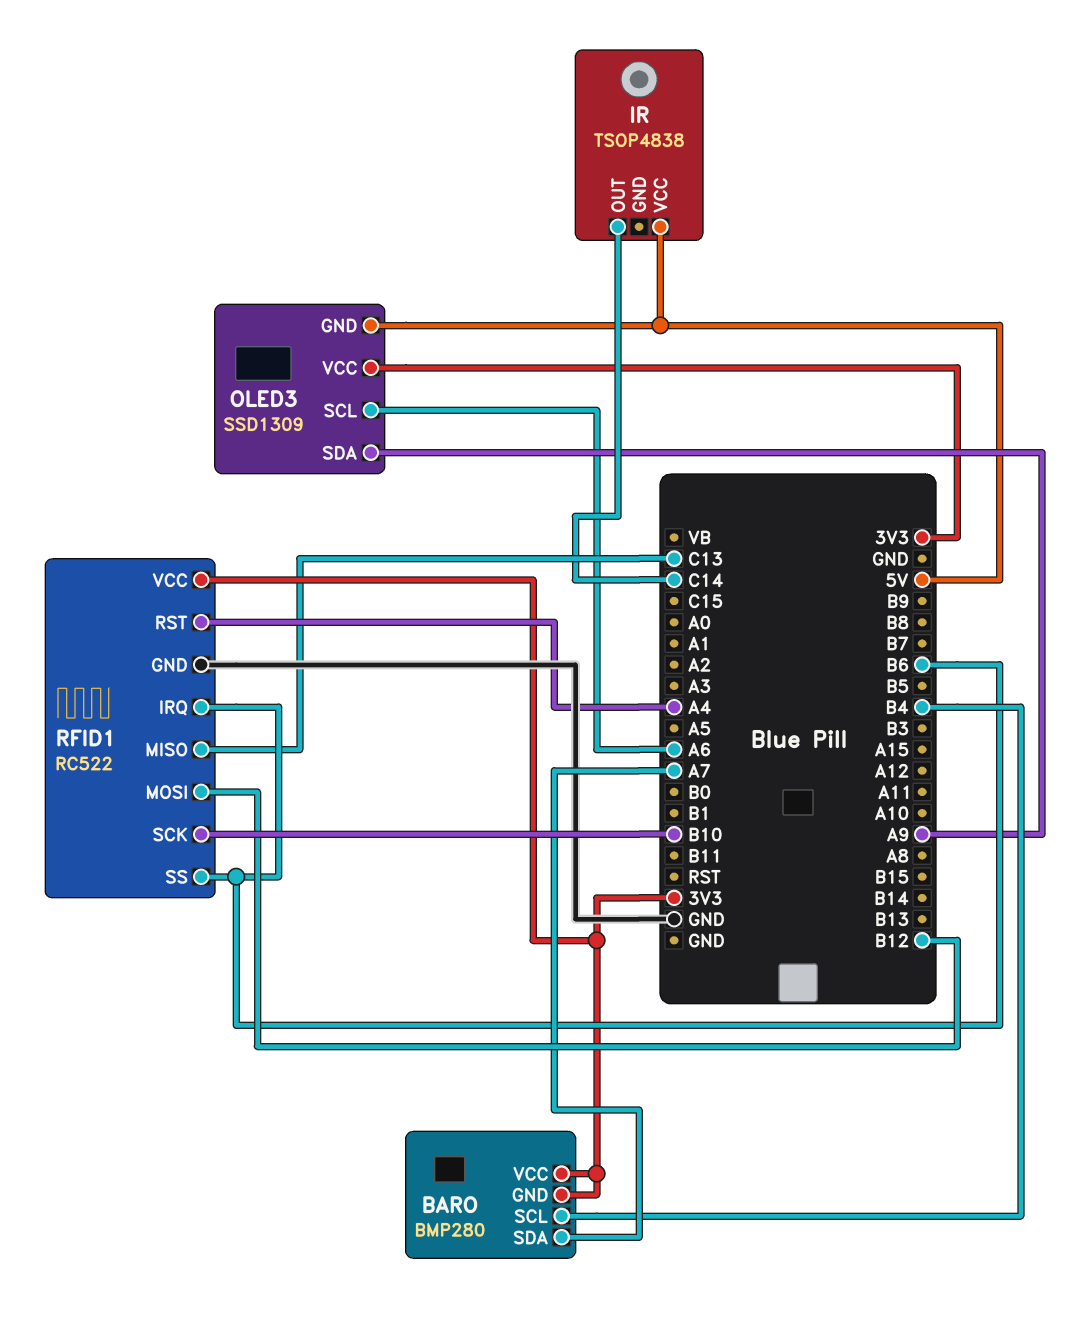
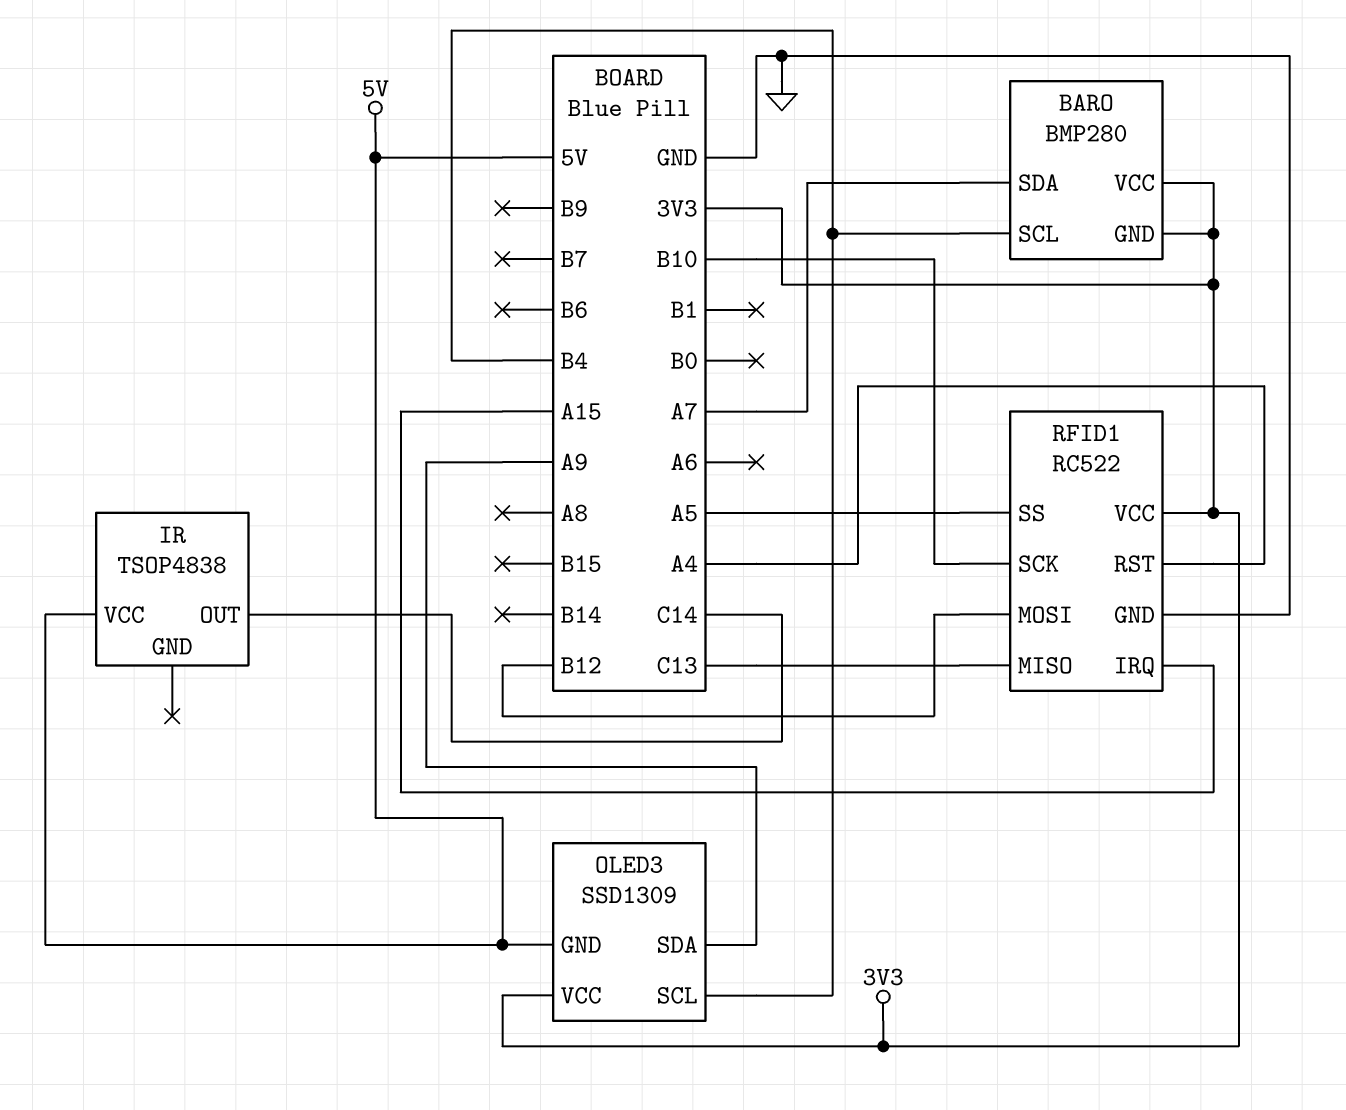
OLED3 pin SCL: A6 -> B4
RFID1 pin IRQ: B6 -> A15
RFID1 pin SS: B6 -> A5

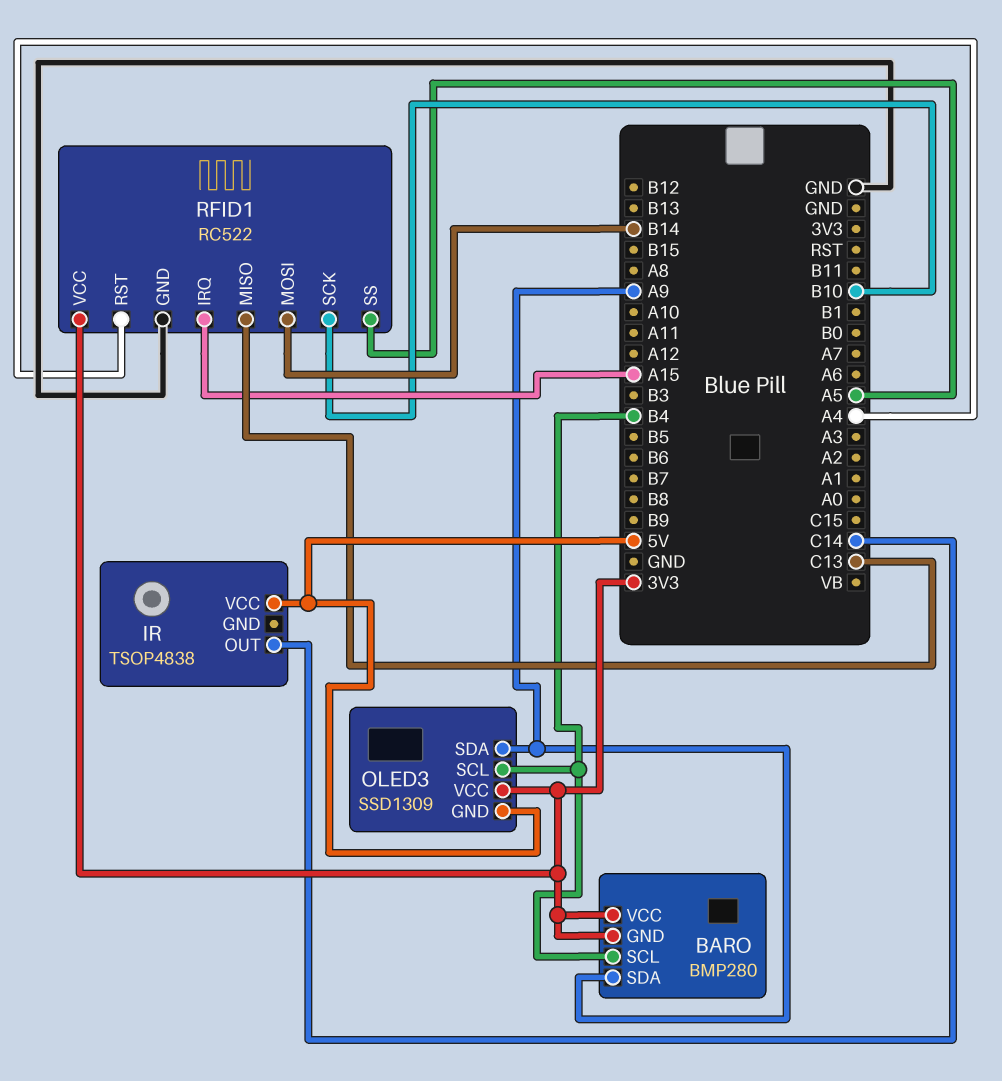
BARO pin SDA: A7 -> A9
RFID1 pin MOSI: B12 -> B14

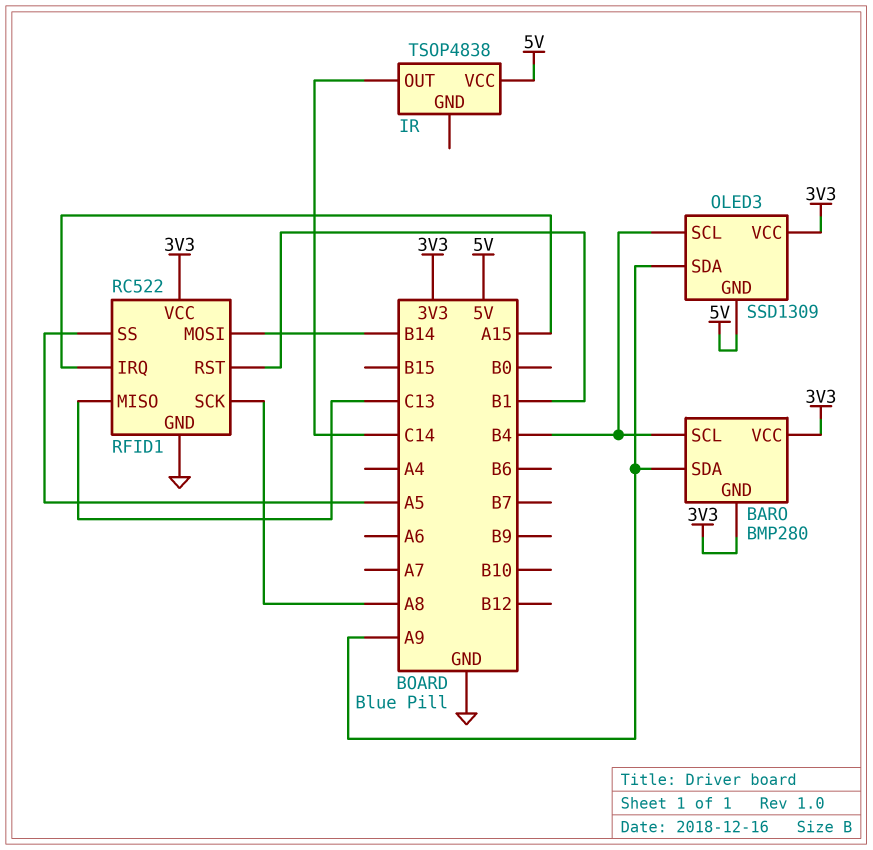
RFID1 pin RST: A4 -> B1
RFID1 pin SCK: B10 -> A8

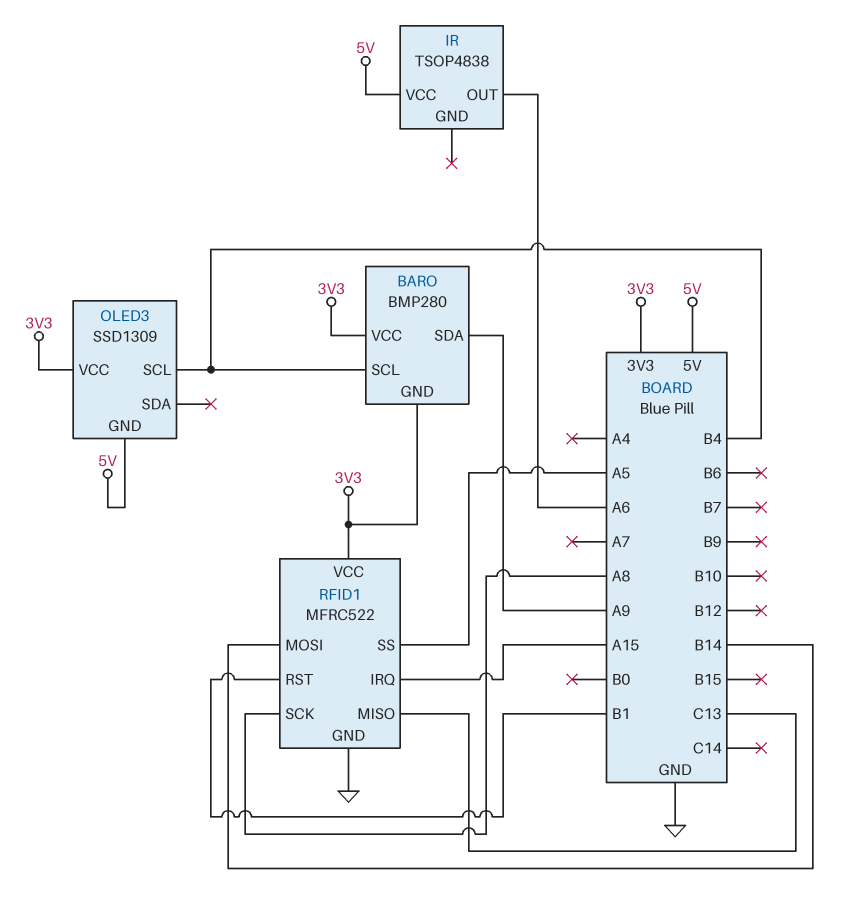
IR pin OUT: C14 -> A6
OLED3 pin SDA: A9 -> none
RFID1: RC522 -> MFRC522

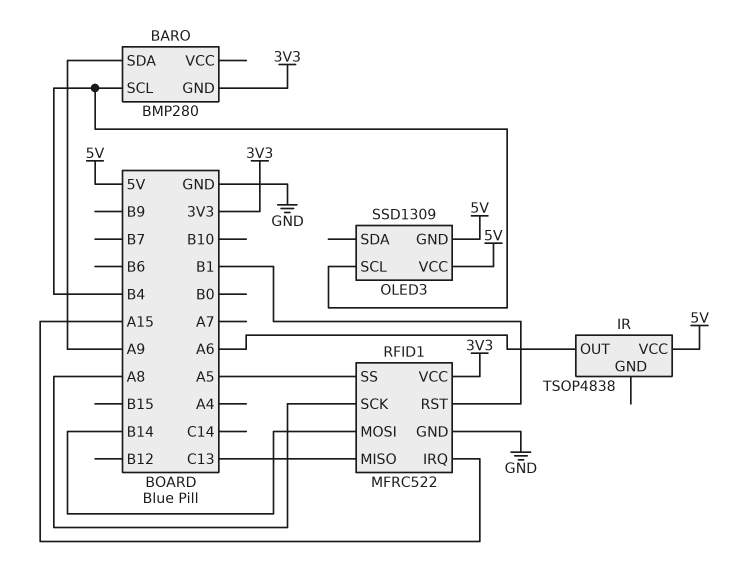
BARO pin VCC: 3V3 -> none
OLED3 pin VCC: 3V3 -> 5V

